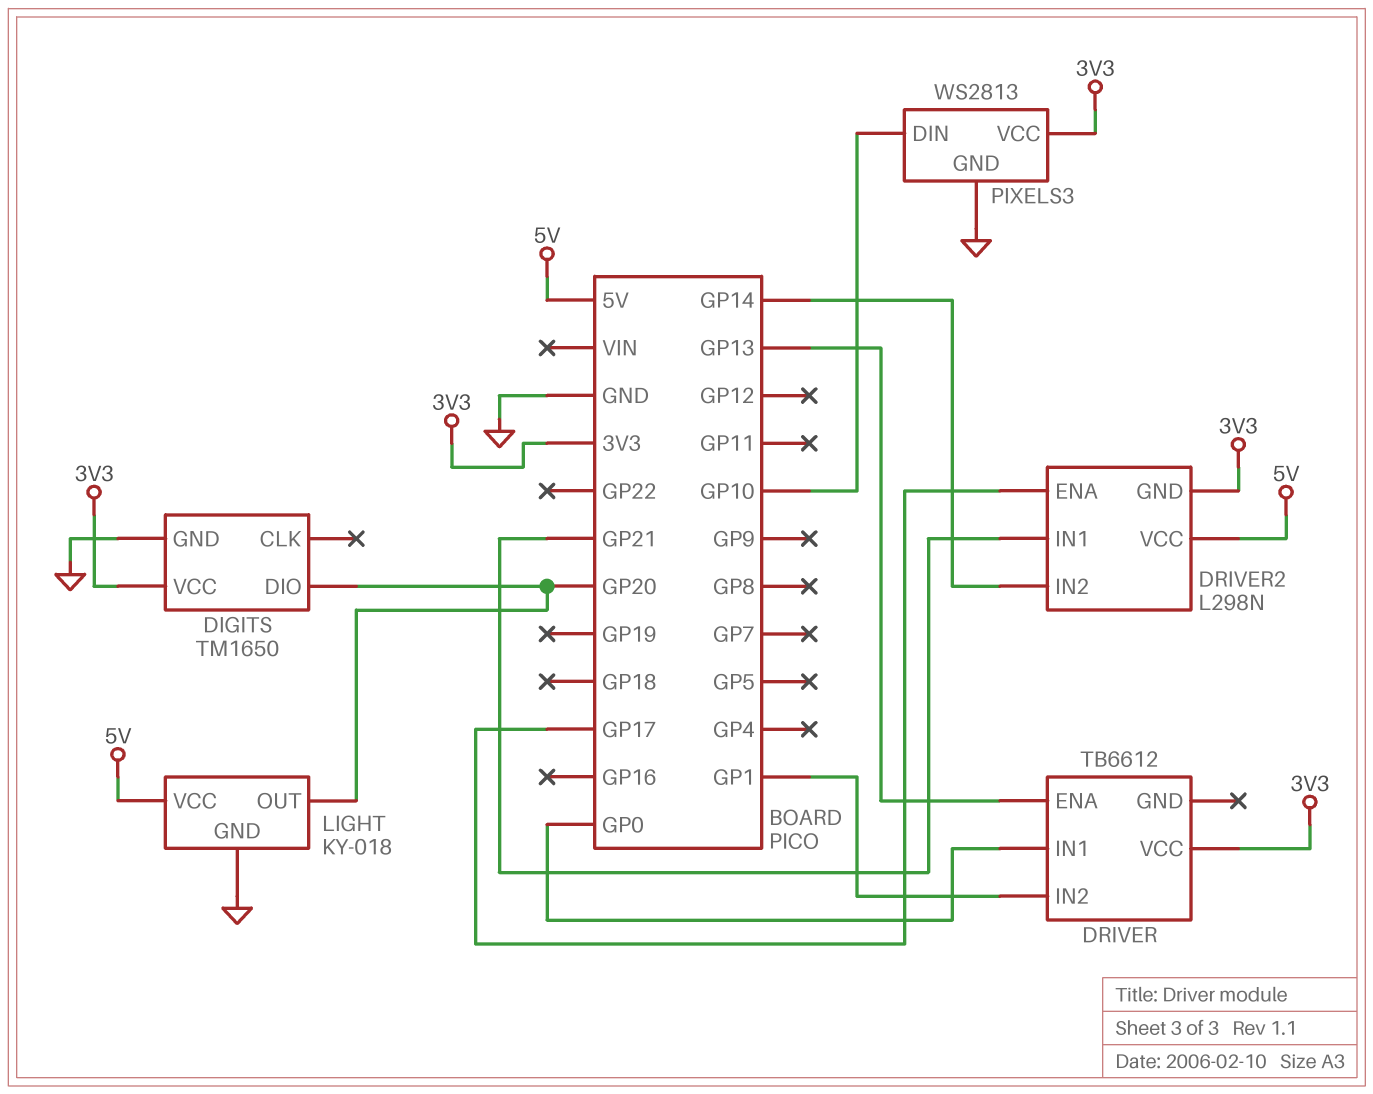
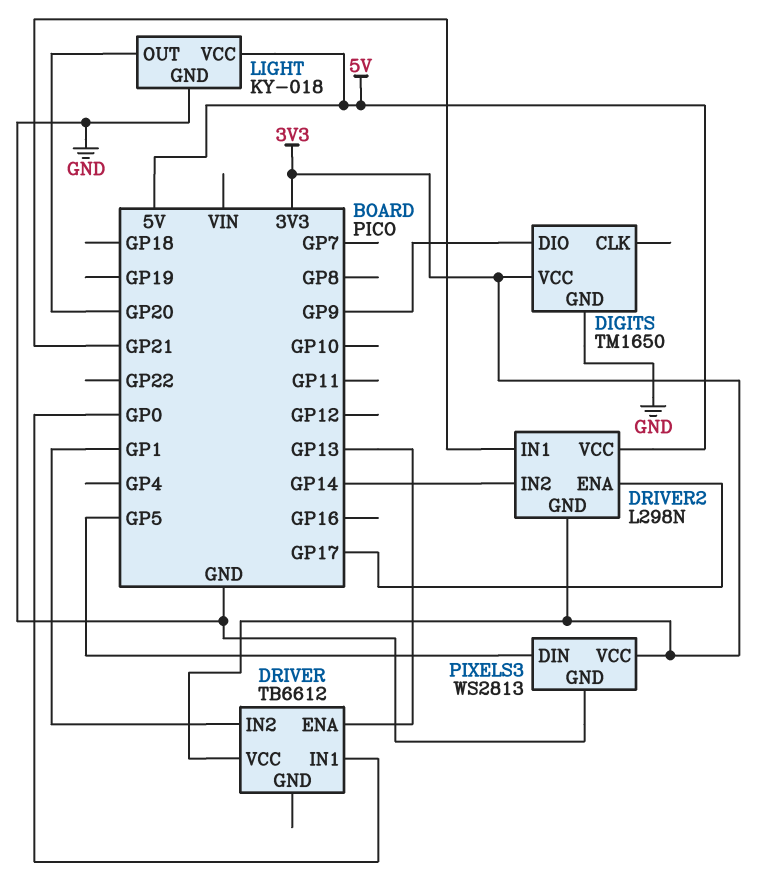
DIGITS pin DIO: GP20 -> GP9
PIXELS3 pin DIN: GP10 -> GP5

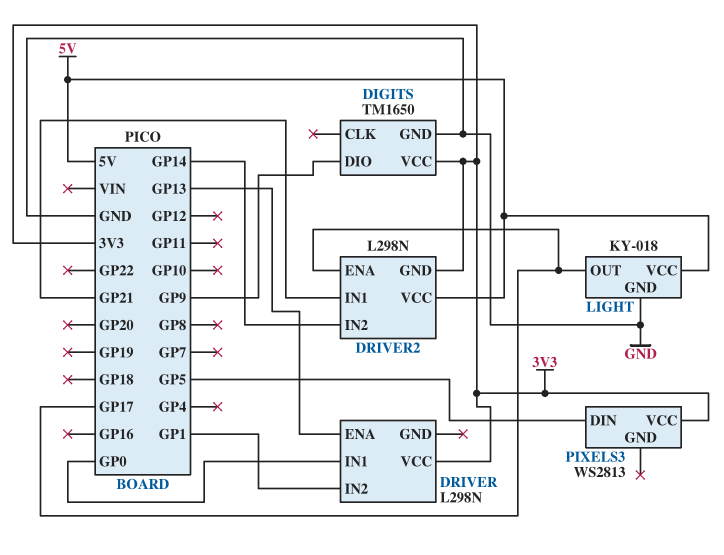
DRIVER: TB6612 -> L298N
LIGHT pin OUT: GP20 -> GP17
PIXELS3 pin GND: GND -> none

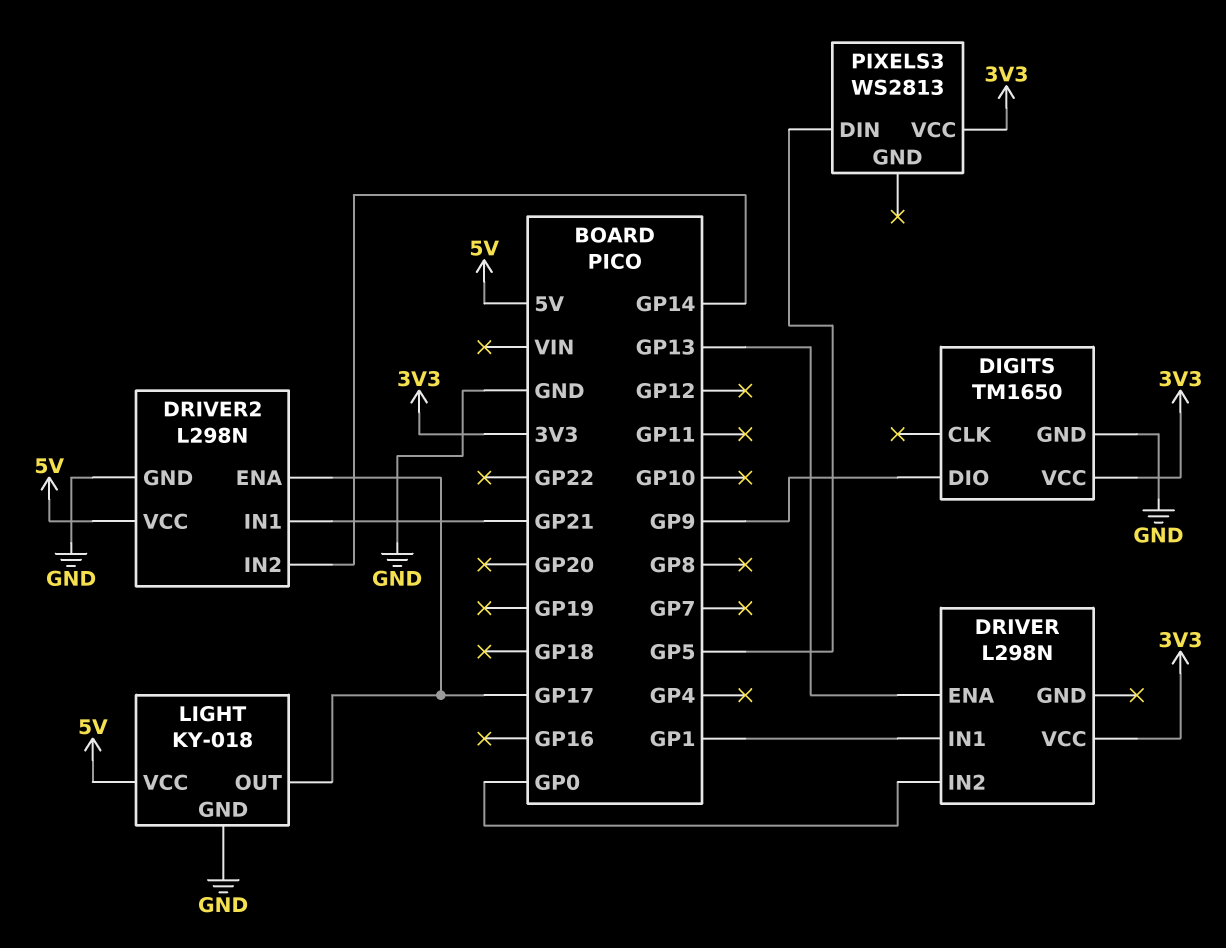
DRIVER pin IN1: GP0 -> GP1
DRIVER pin IN2: GP1 -> GP0
DRIVER2 pin GND: 3V3 -> GND

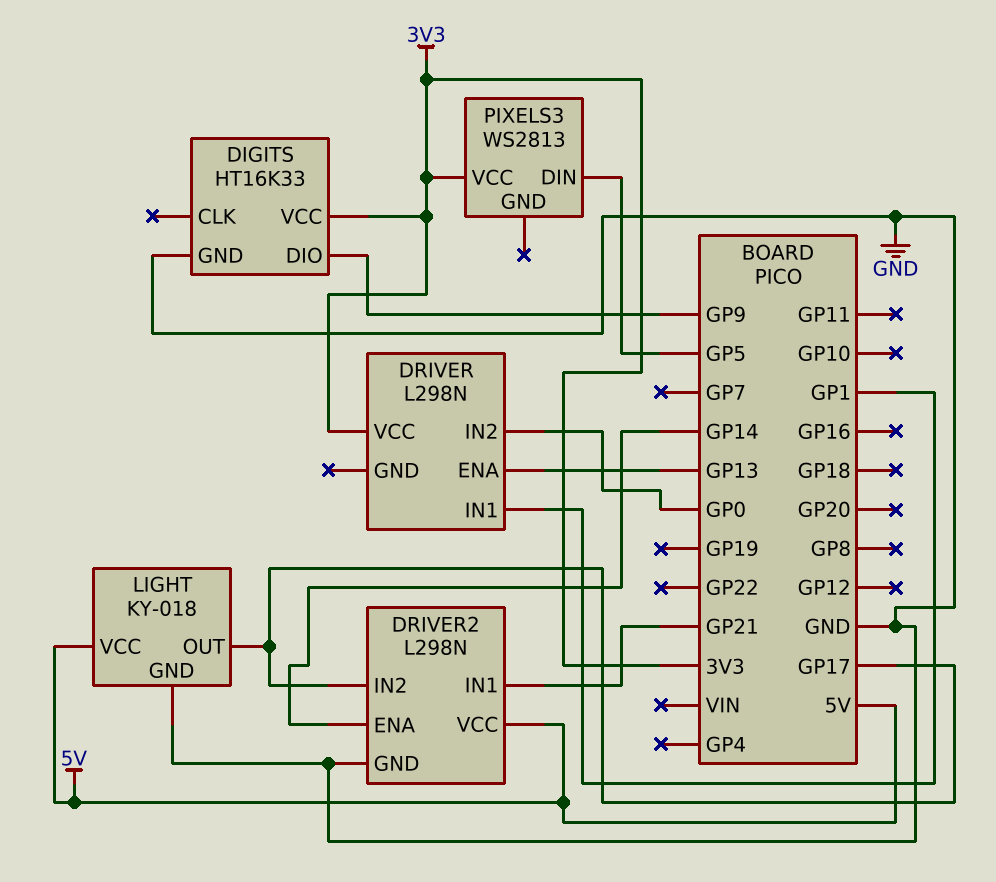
DIGITS: TM1650 -> HT16K33
DRIVER2 pin ENA: GP17 -> GP14
DRIVER2 pin IN2: GP14 -> GP17

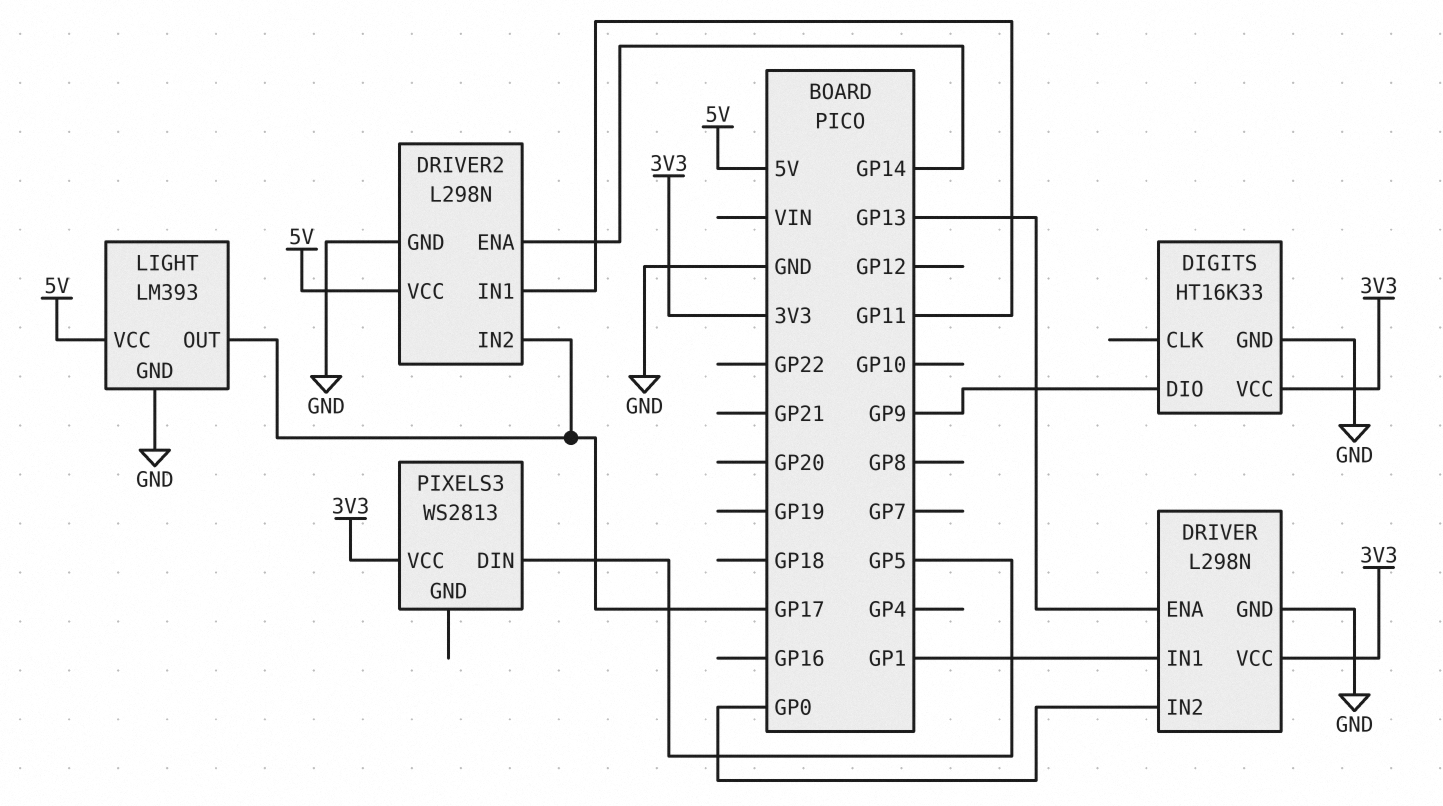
DRIVER pin GND: none -> GND
DRIVER2 pin IN1: GP21 -> GP11
LIGHT: KY-018 -> LM393

